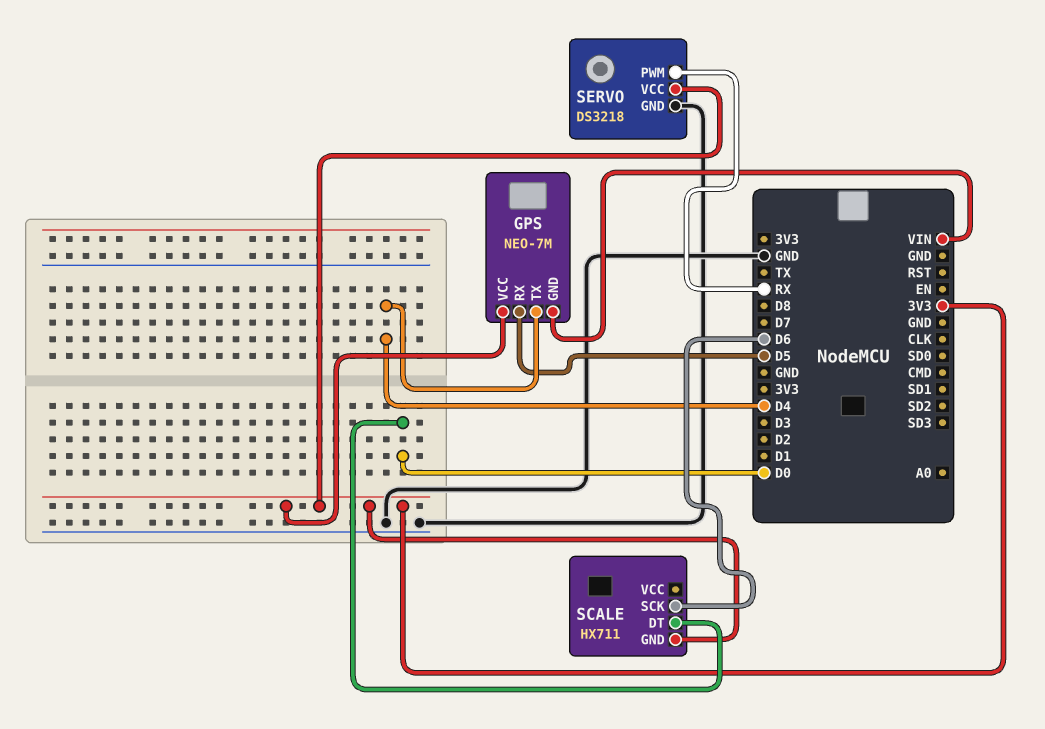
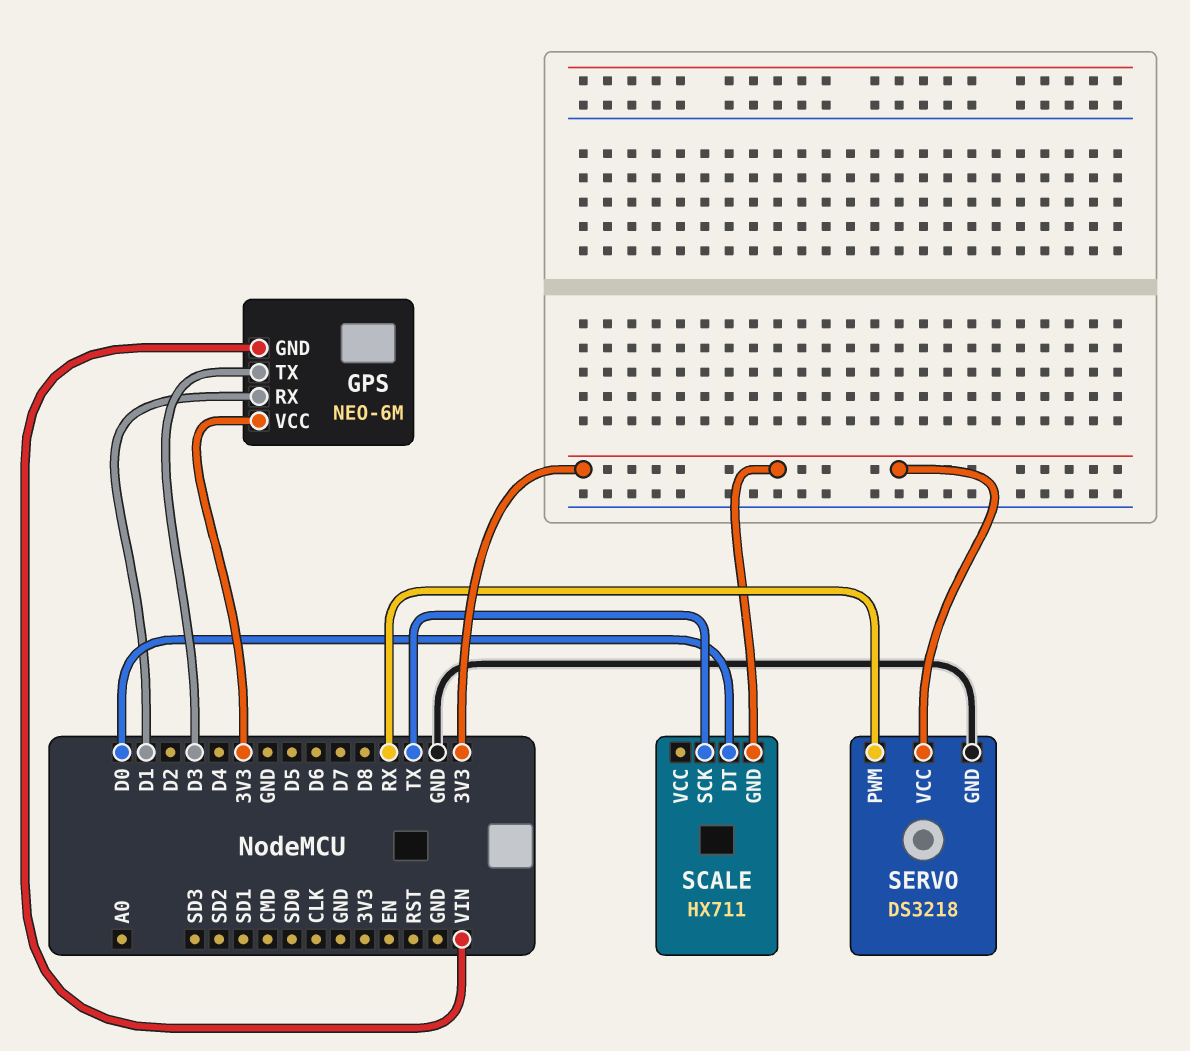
GPS: NEO-7M -> NEO-6M
GPS pin RX: D5 -> D1
GPS pin TX: D4 -> D3
SCALE pin SCK: D6 -> TX

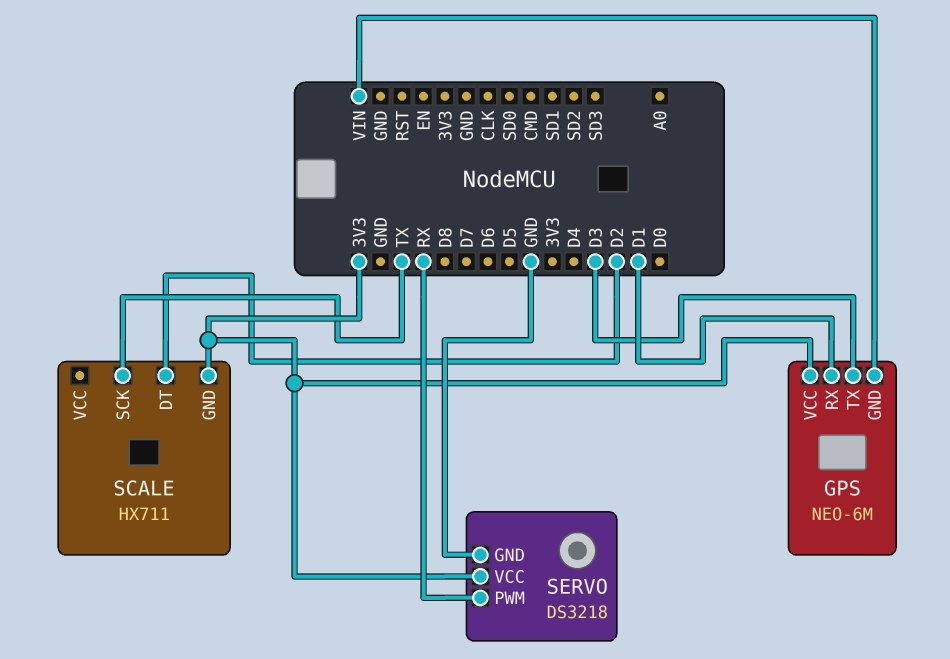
SCALE pin DT: D0 -> D2

